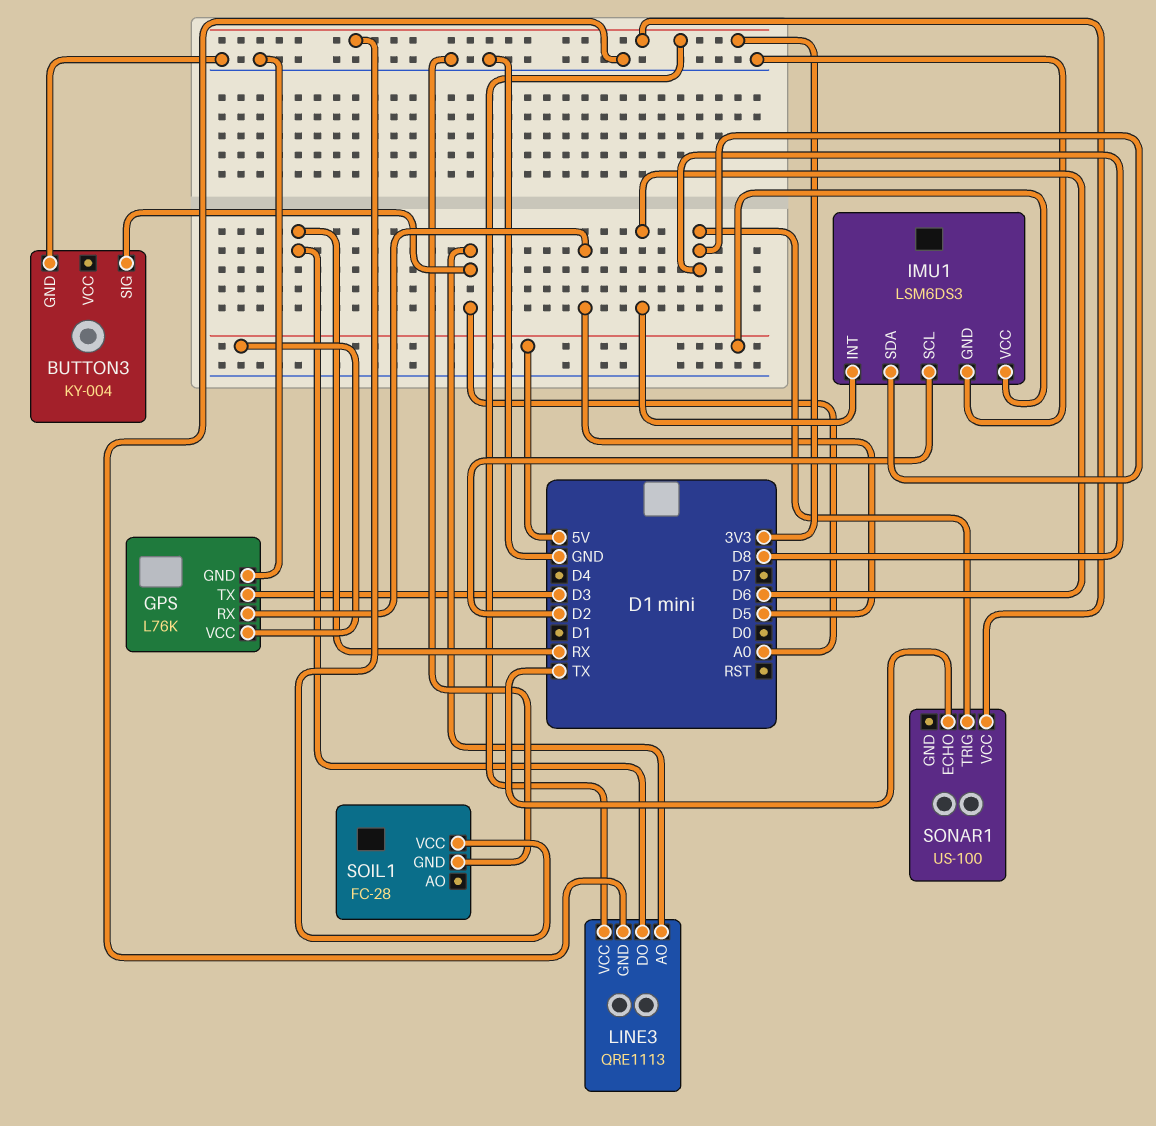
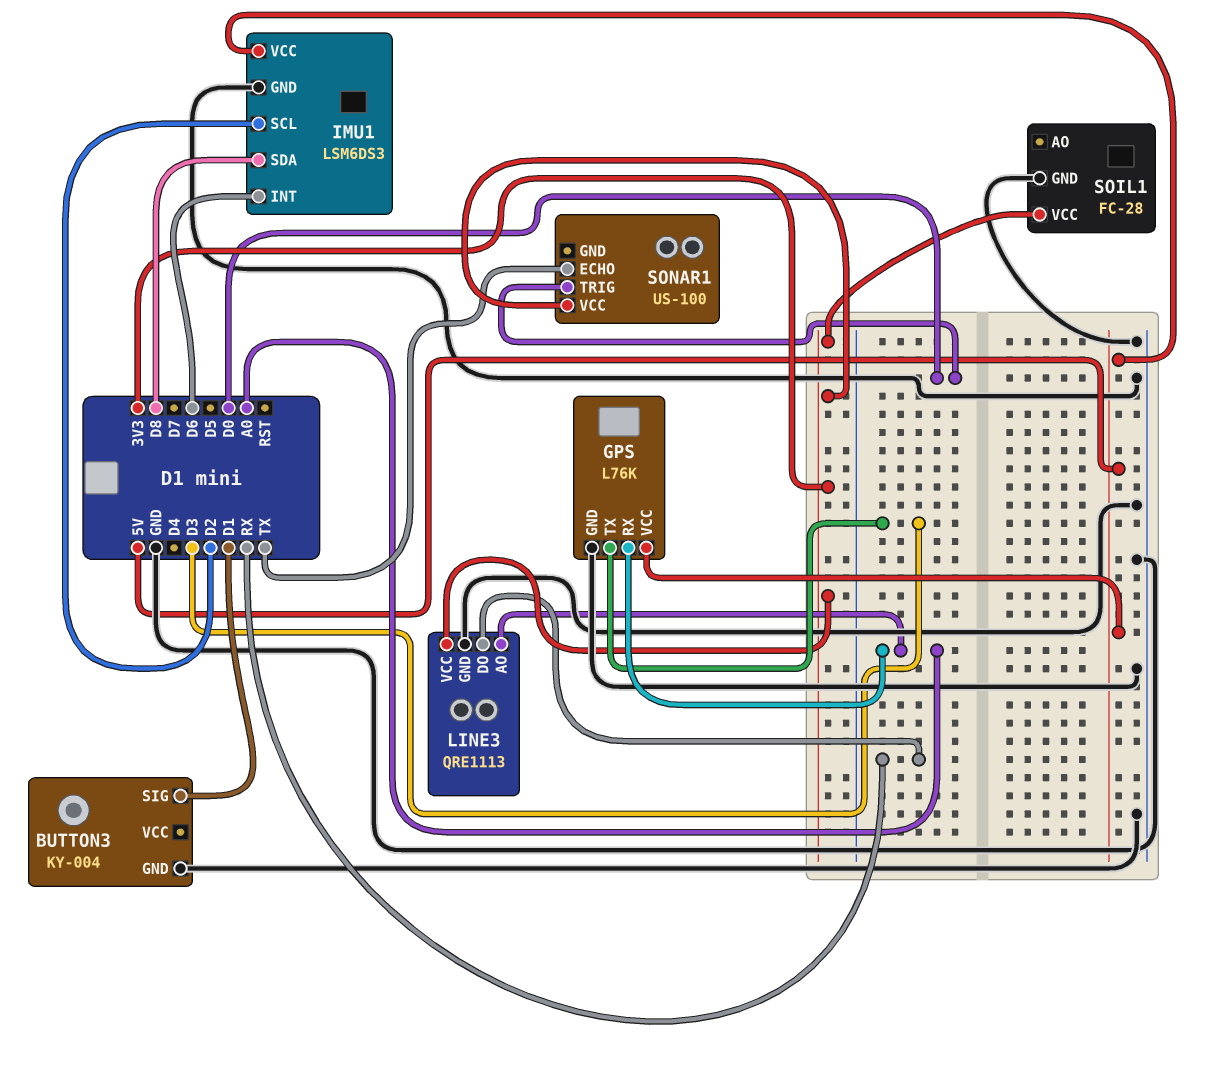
BUTTON3 pin SIG: A0 -> D1
GPS pin RX: D5 -> A0
SONAR1 pin TRIG: D8 -> D0

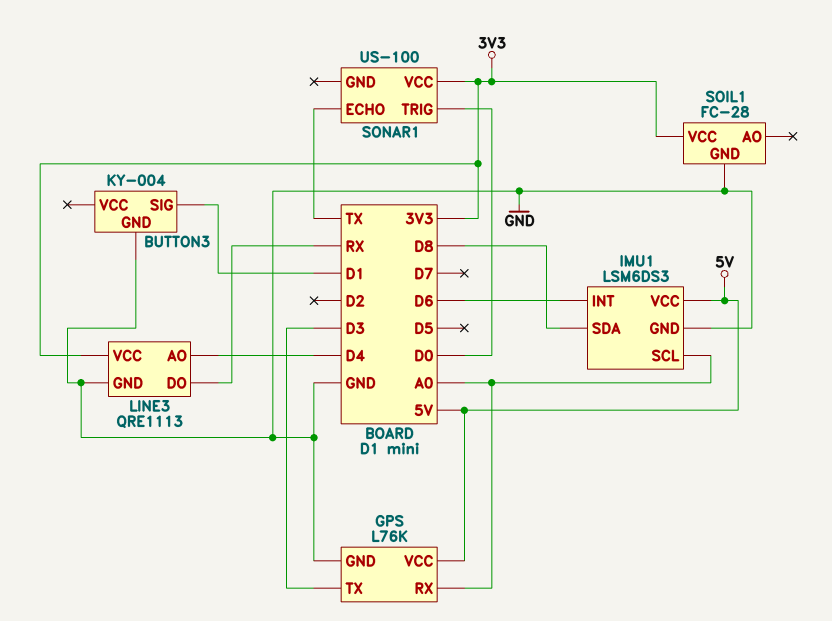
IMU1 pin SCL: D2 -> A0
LINE3 pin AO: A0 -> D4

